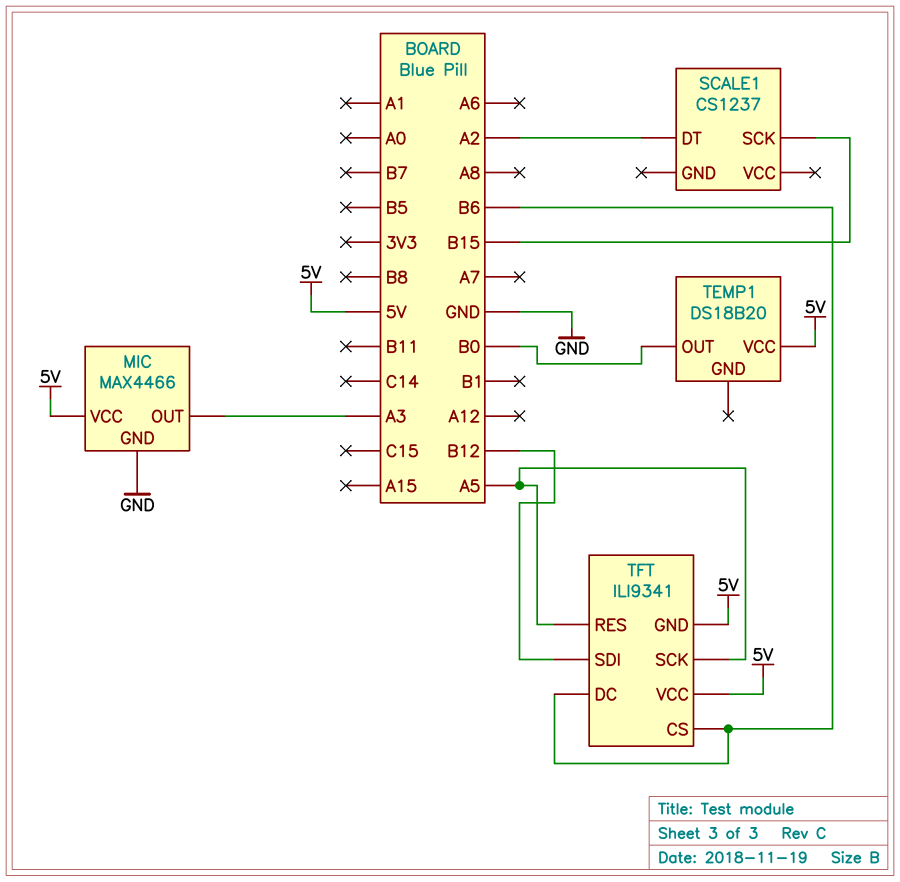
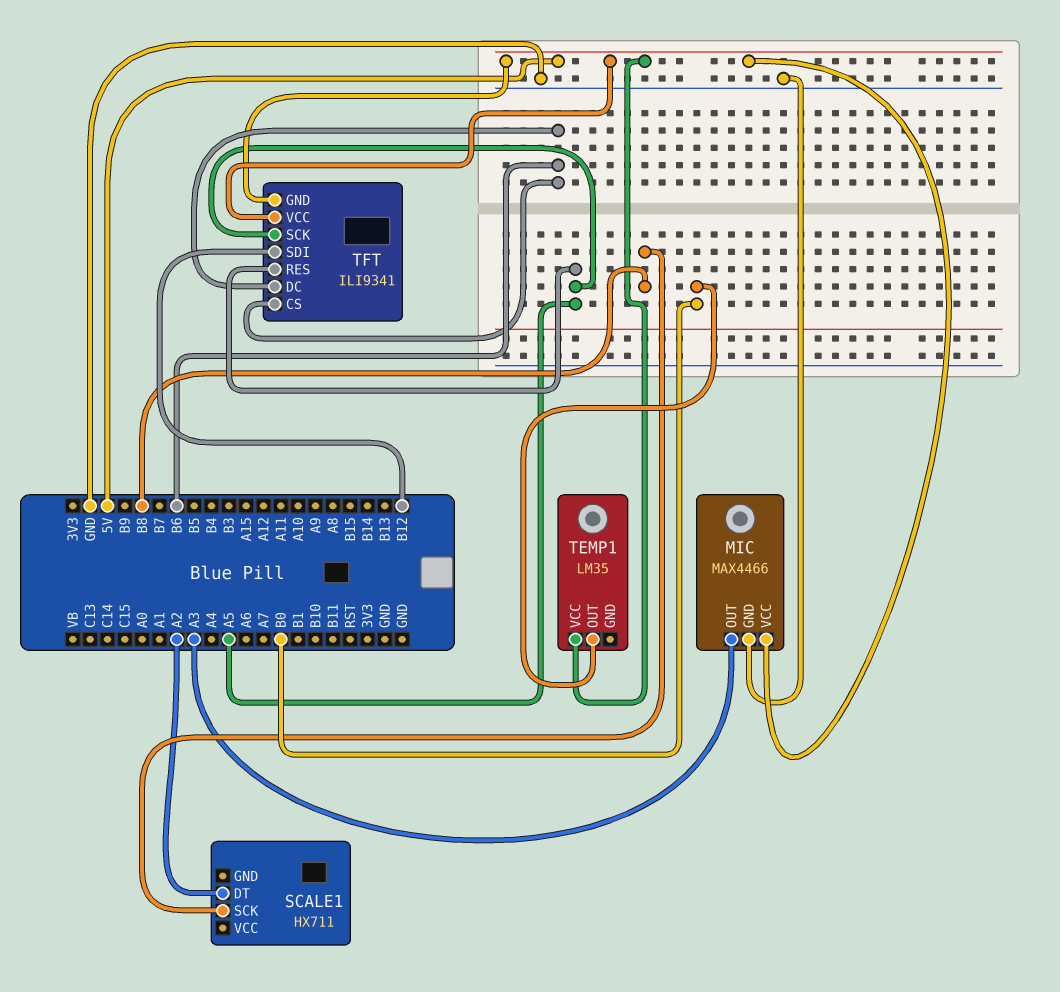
SCALE1: CS1237 -> HX711
SCALE1 pin SCK: B15 -> B8
TEMP1: DS18B20 -> LM35

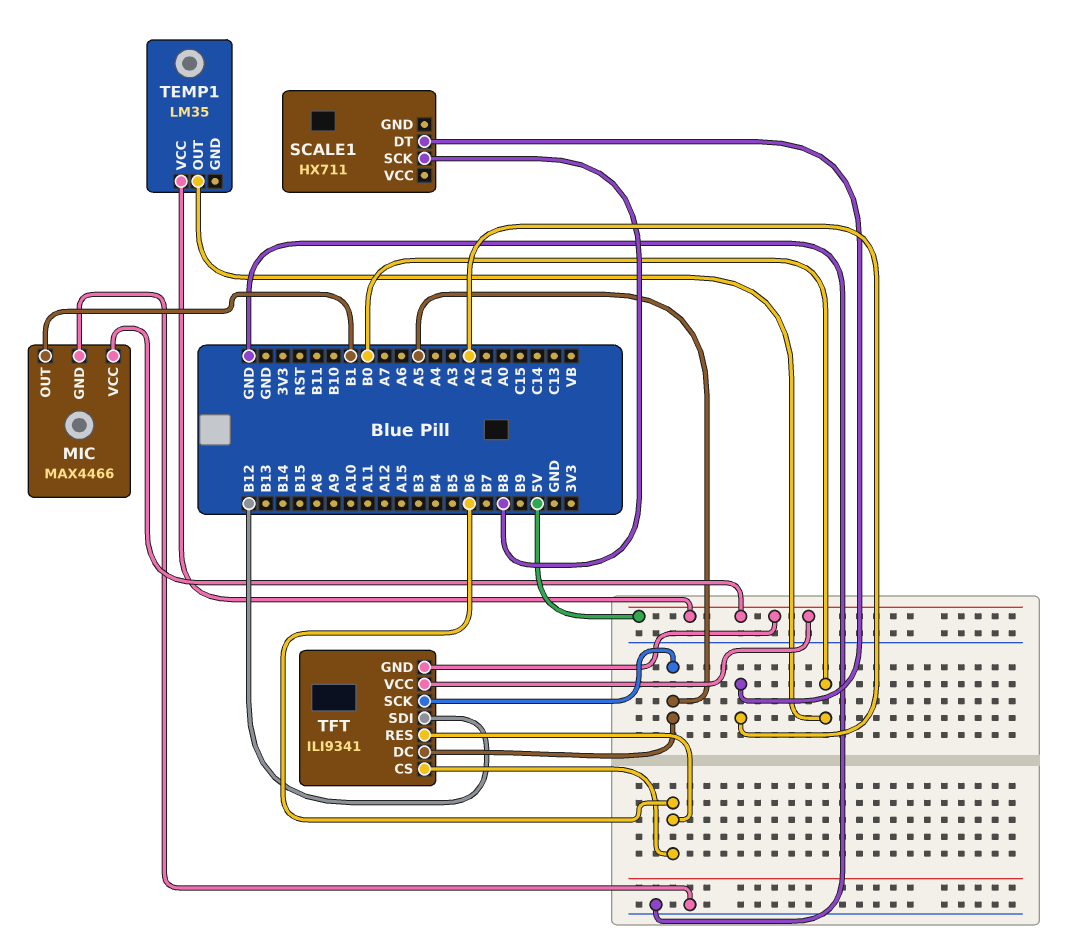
MIC pin OUT: A3 -> B1
TFT pin DC: B6 -> A5
TFT pin RES: A5 -> B6

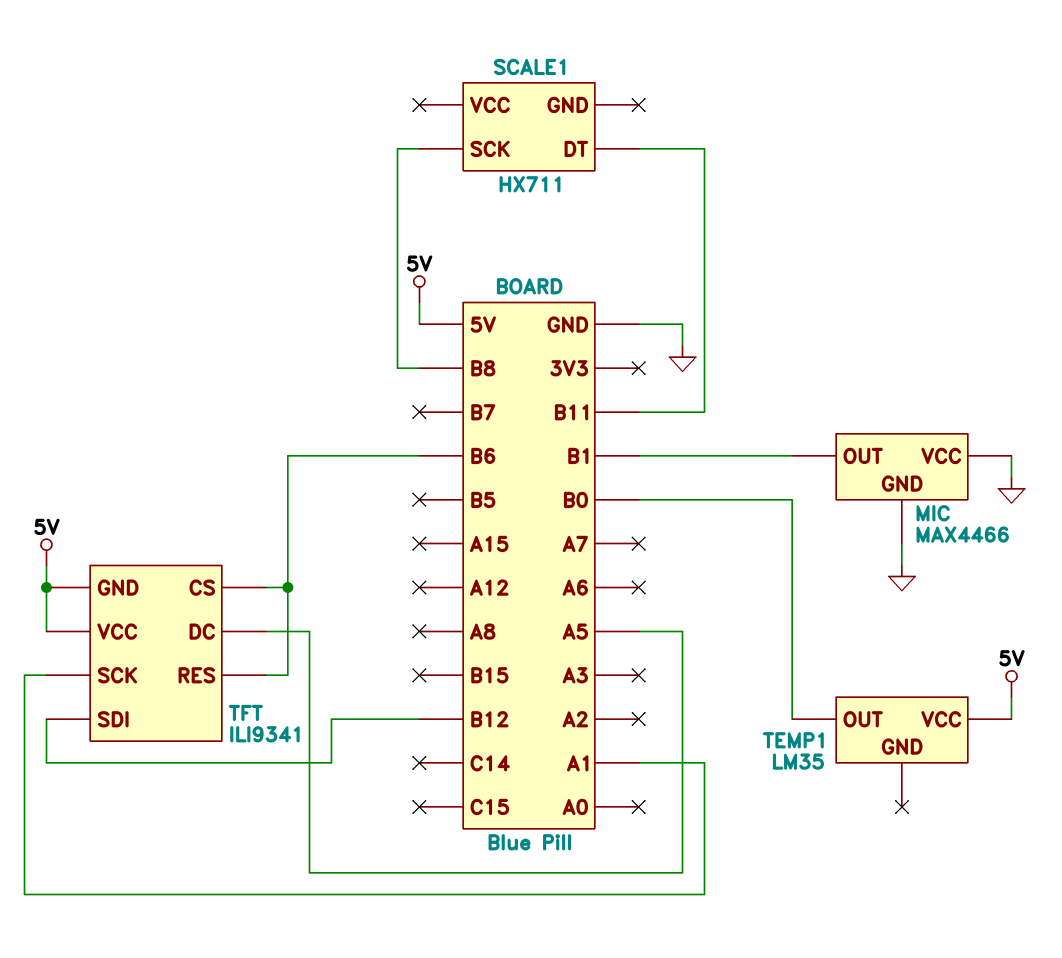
MIC pin VCC: 5V -> GND
SCALE1 pin DT: A2 -> B11
TFT pin SCK: A5 -> A1

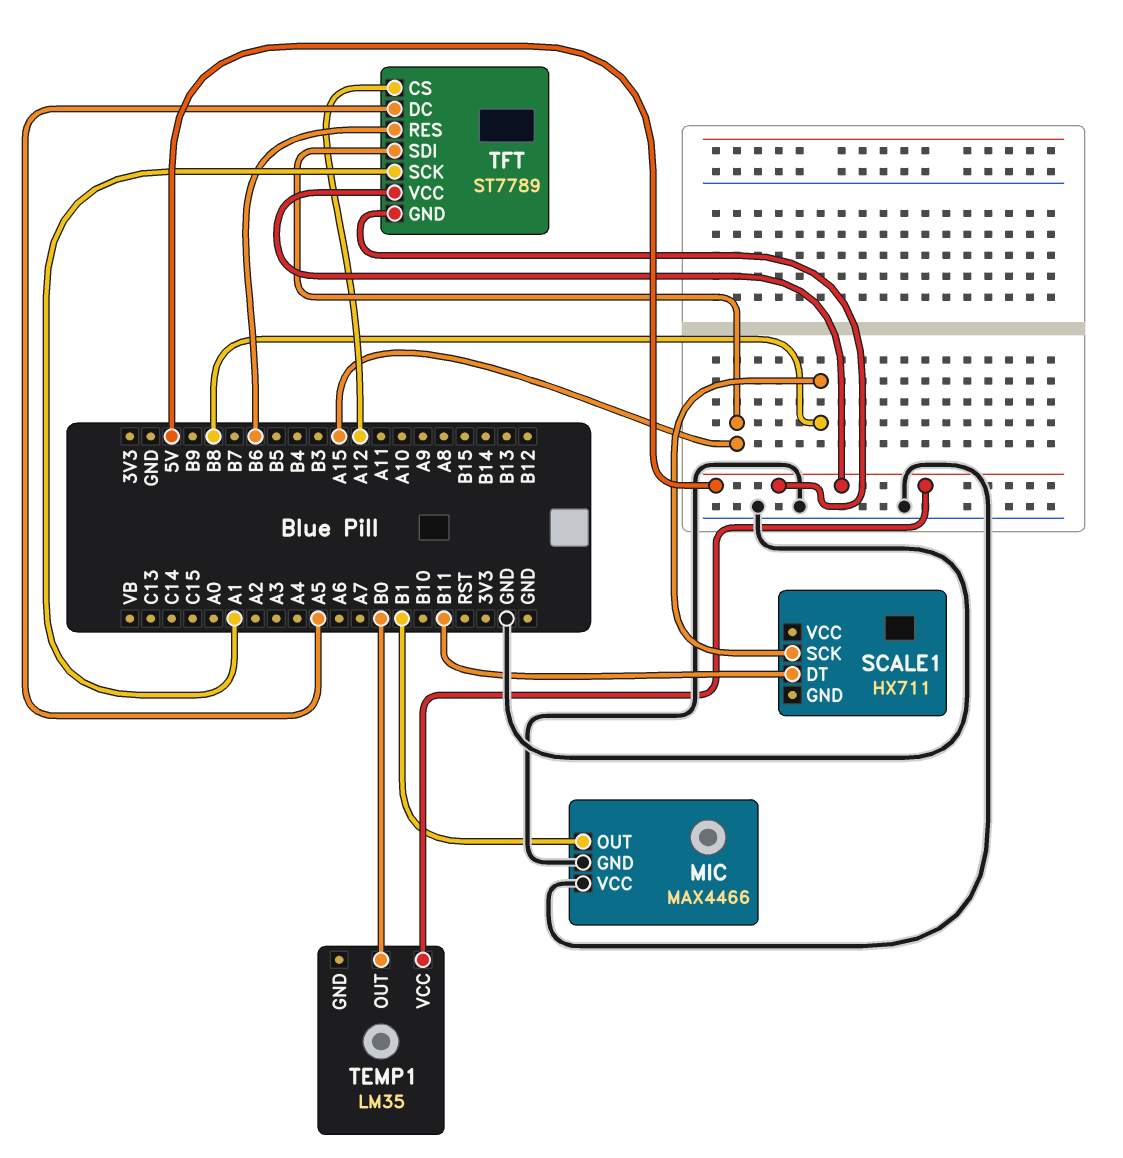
TFT: ILI9341 -> ST7789
TFT pin CS: B6 -> A12
TFT pin SDI: B12 -> A15

